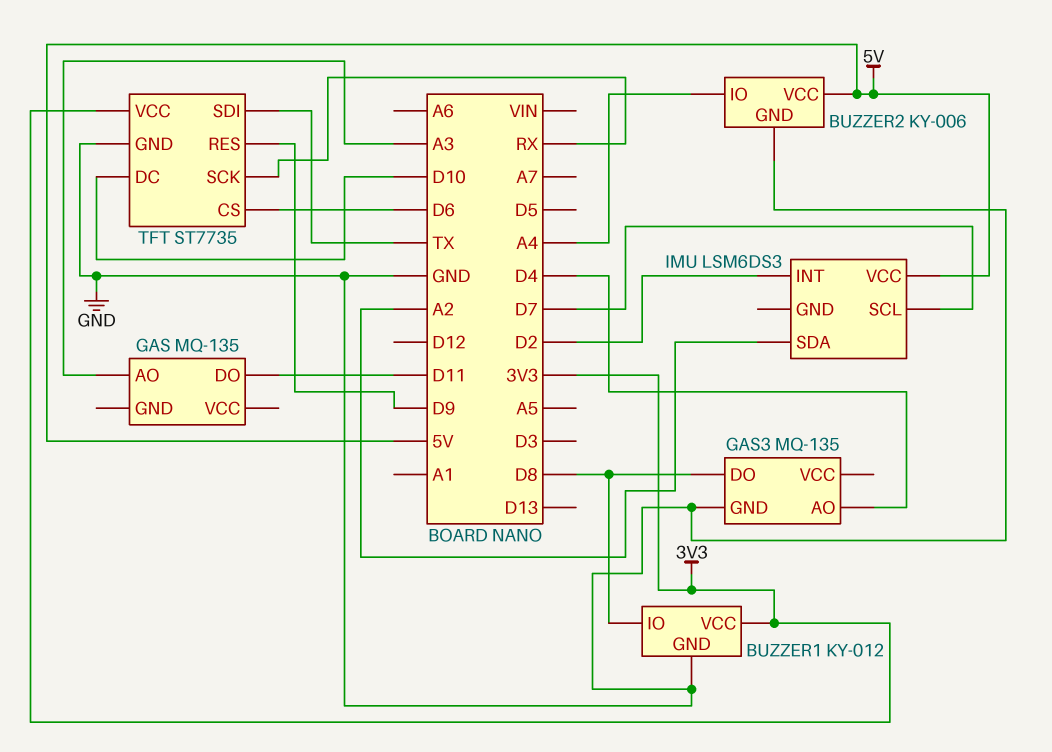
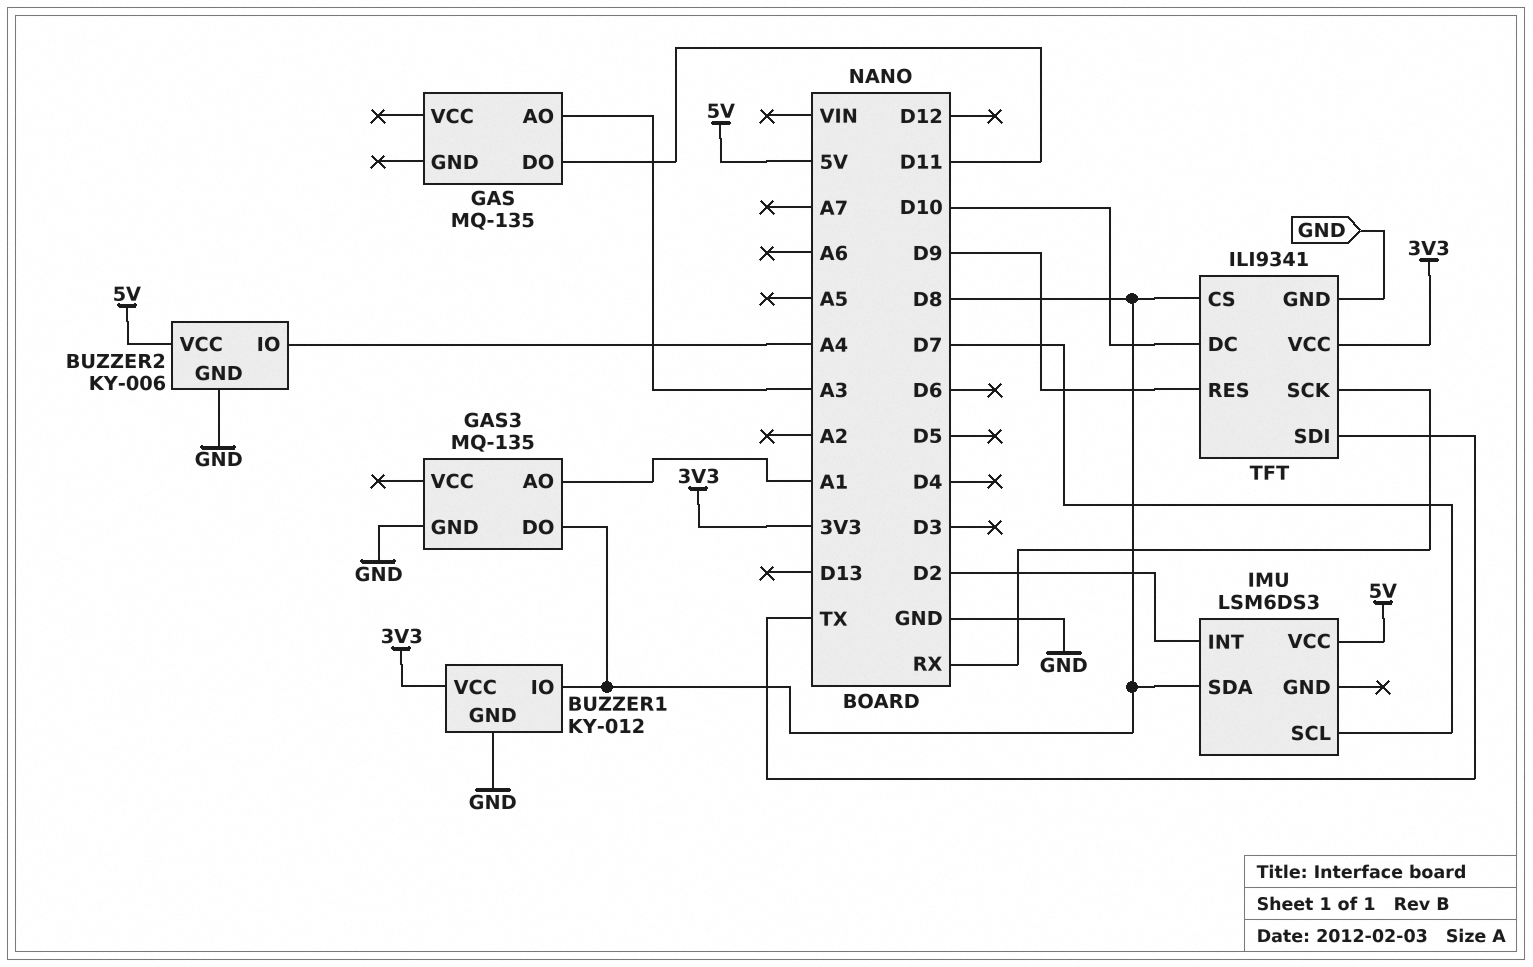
GAS3 pin AO: D4 -> A1
IMU pin SDA: A2 -> D8
TFT: ST7735 -> ILI9341
TFT pin CS: D6 -> D8

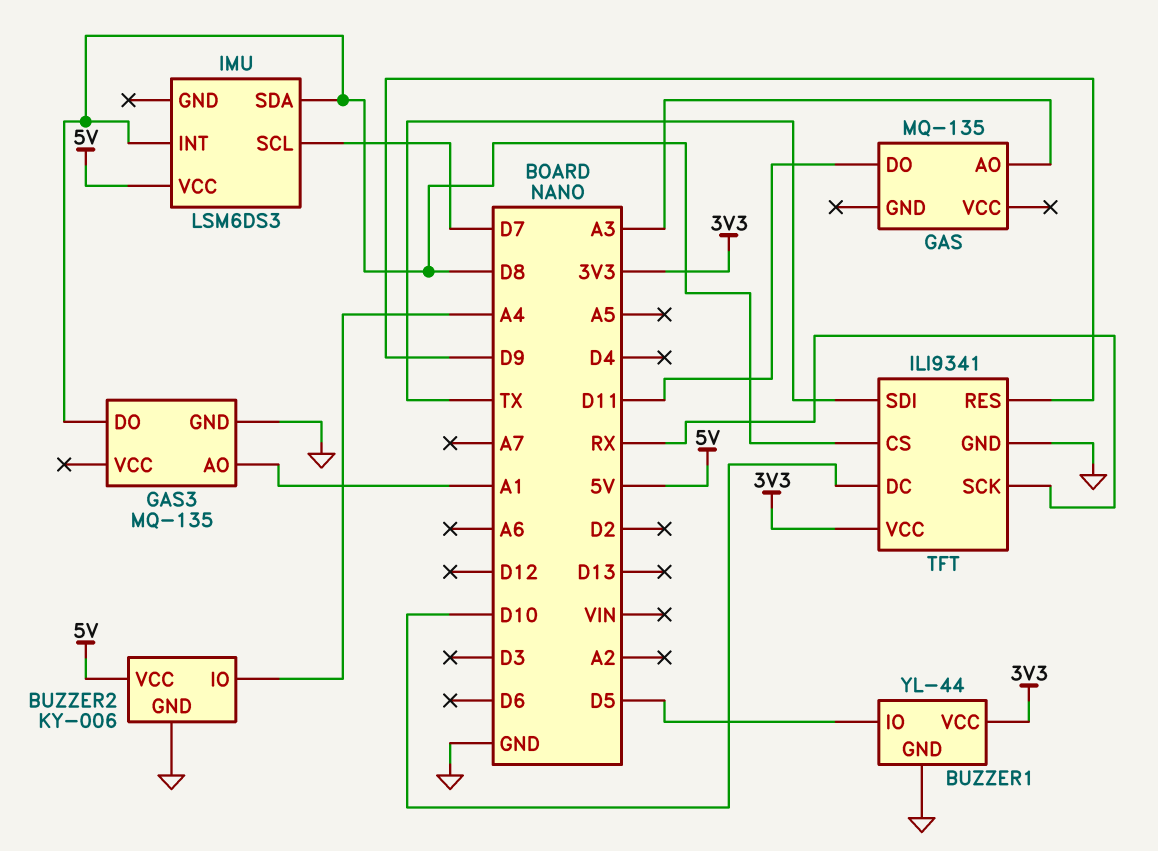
BUZZER1: KY-012 -> YL-44
BUZZER1 pin IO: D8 -> D5
IMU pin INT: D2 -> D8

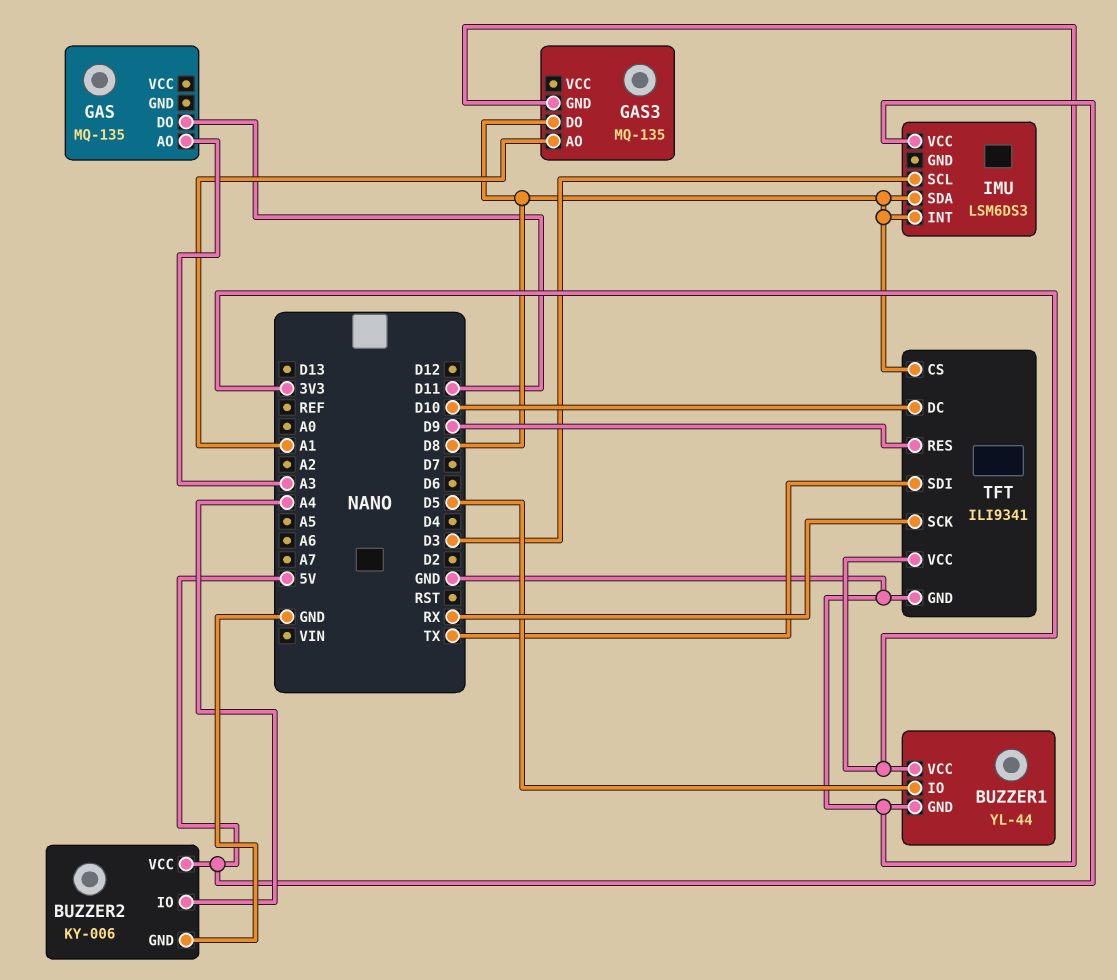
IMU pin SCL: D7 -> D3

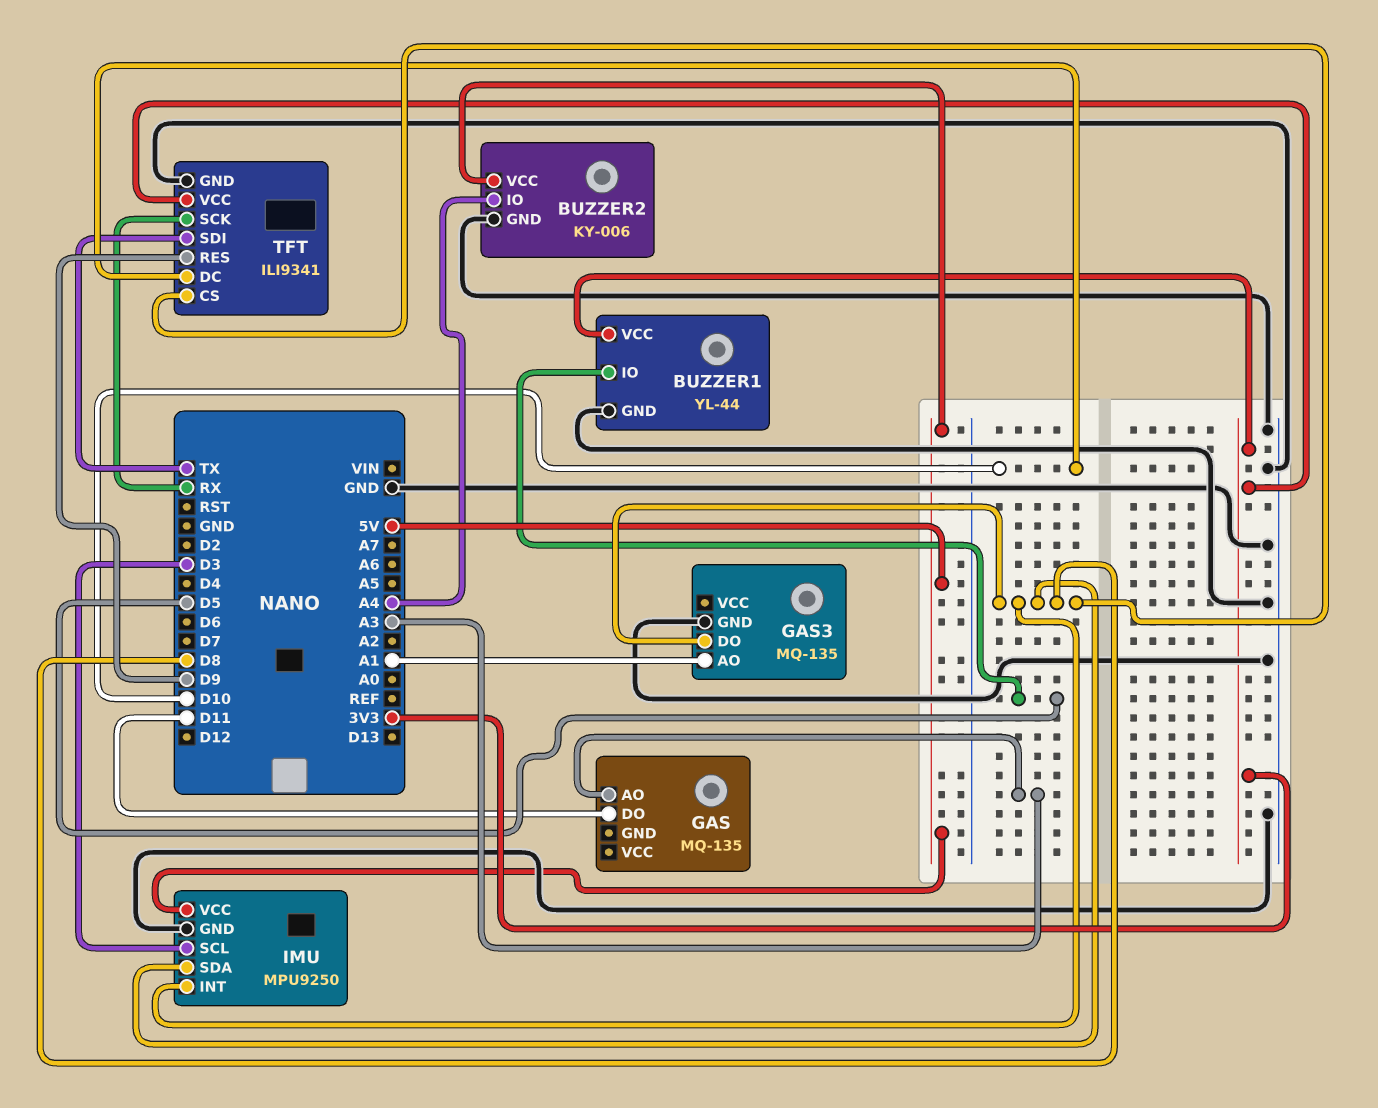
IMU: LSM6DS3 -> MPU9250
IMU pin GND: none -> GND

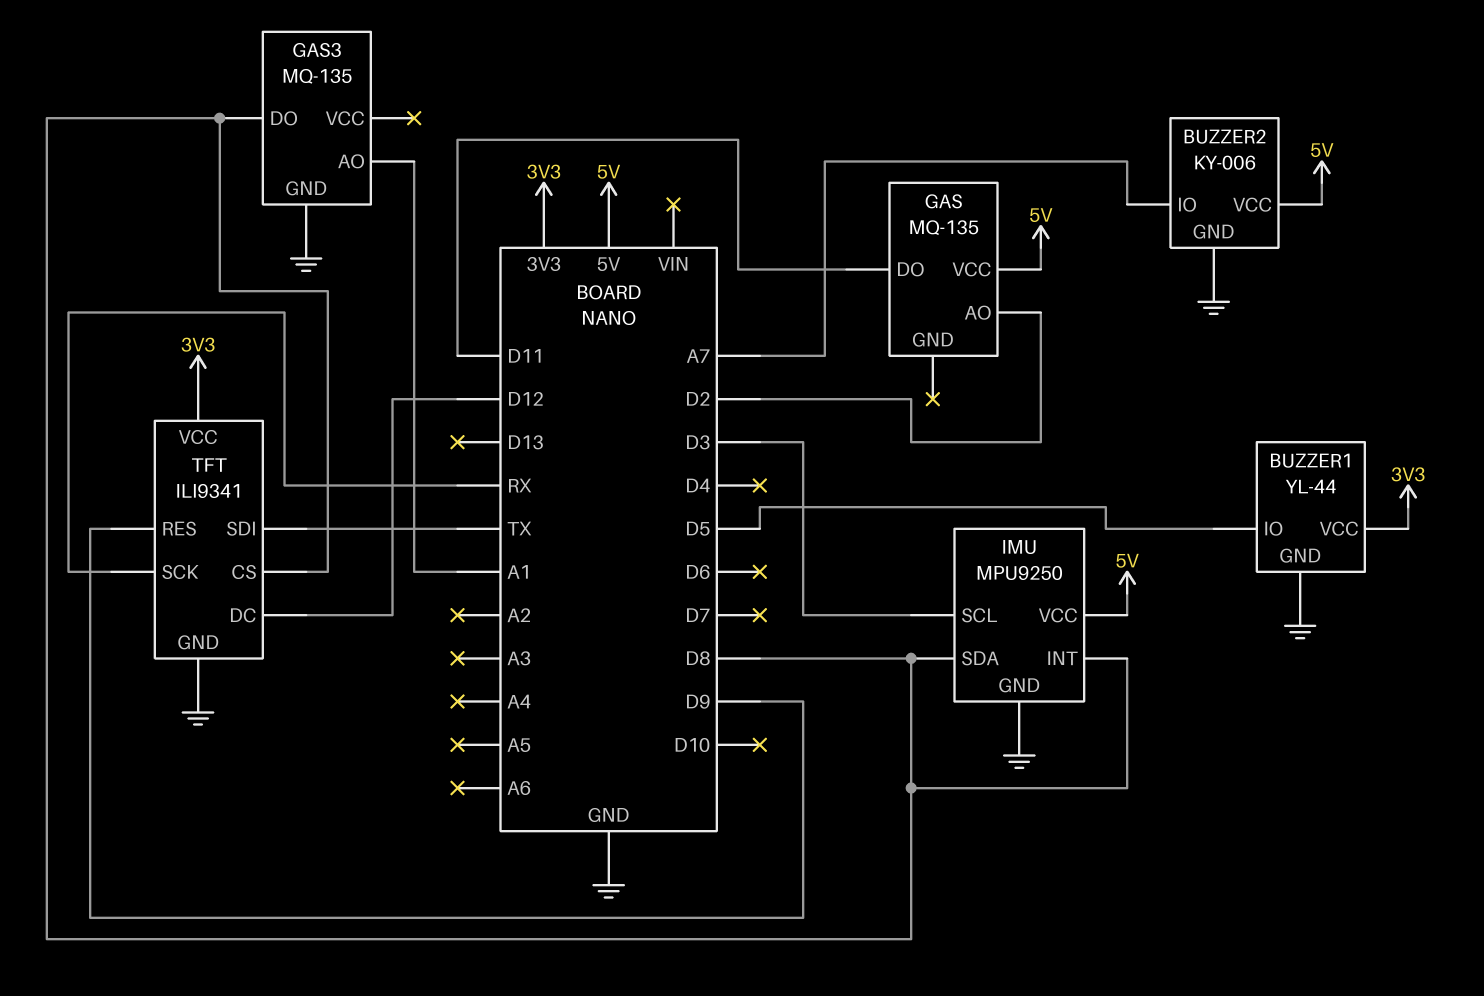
BUZZER2 pin IO: A4 -> A7
GAS pin AO: A3 -> D2
GAS pin VCC: none -> 5V
TFT pin DC: D10 -> D12

